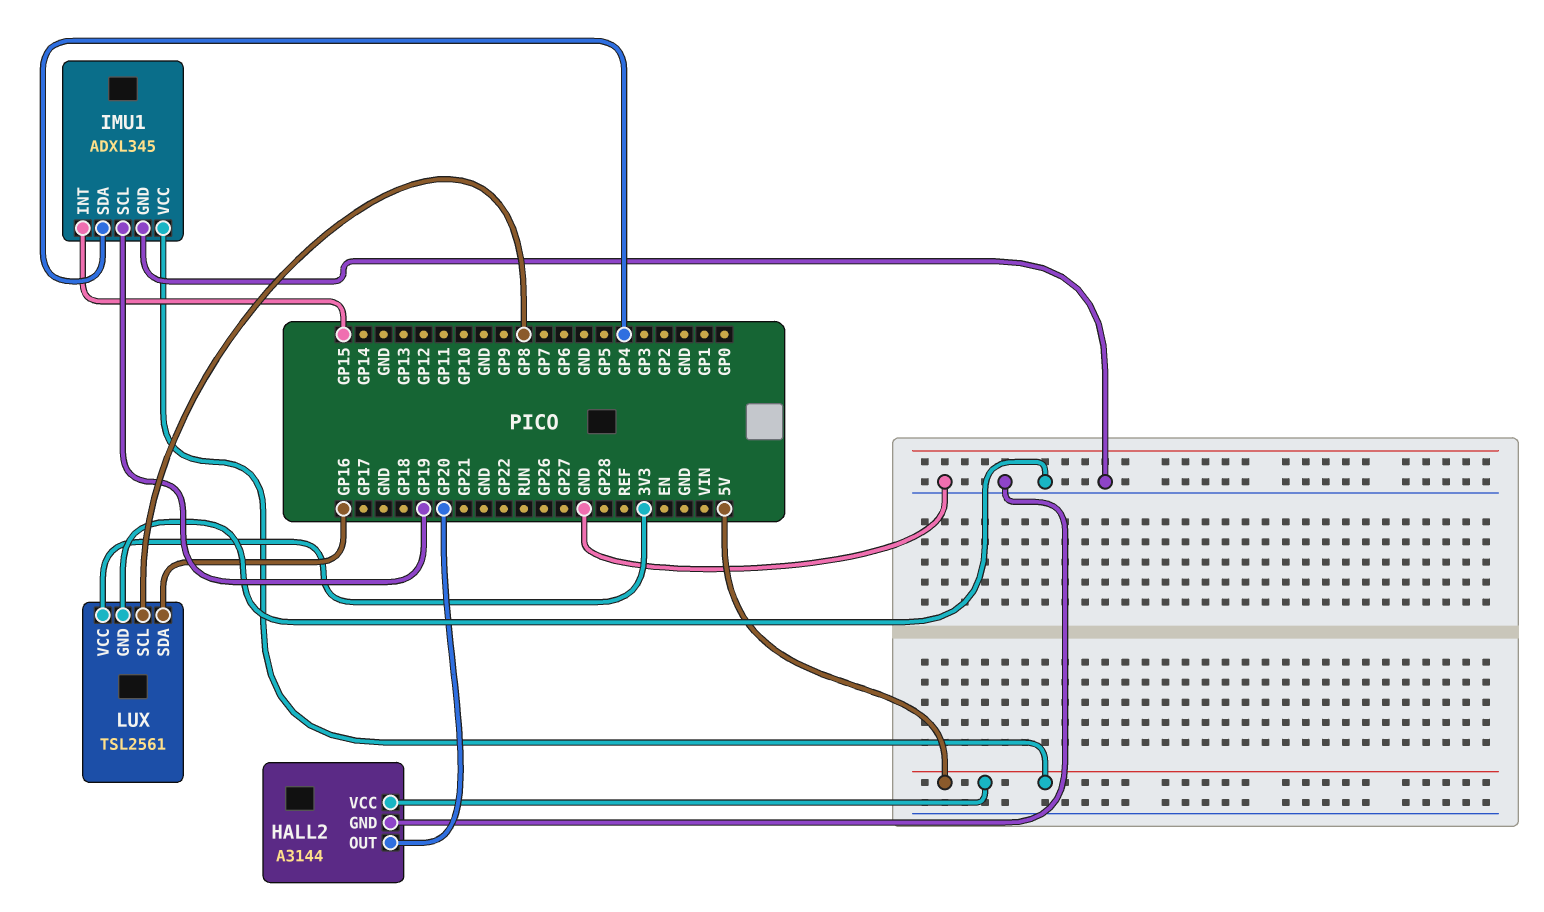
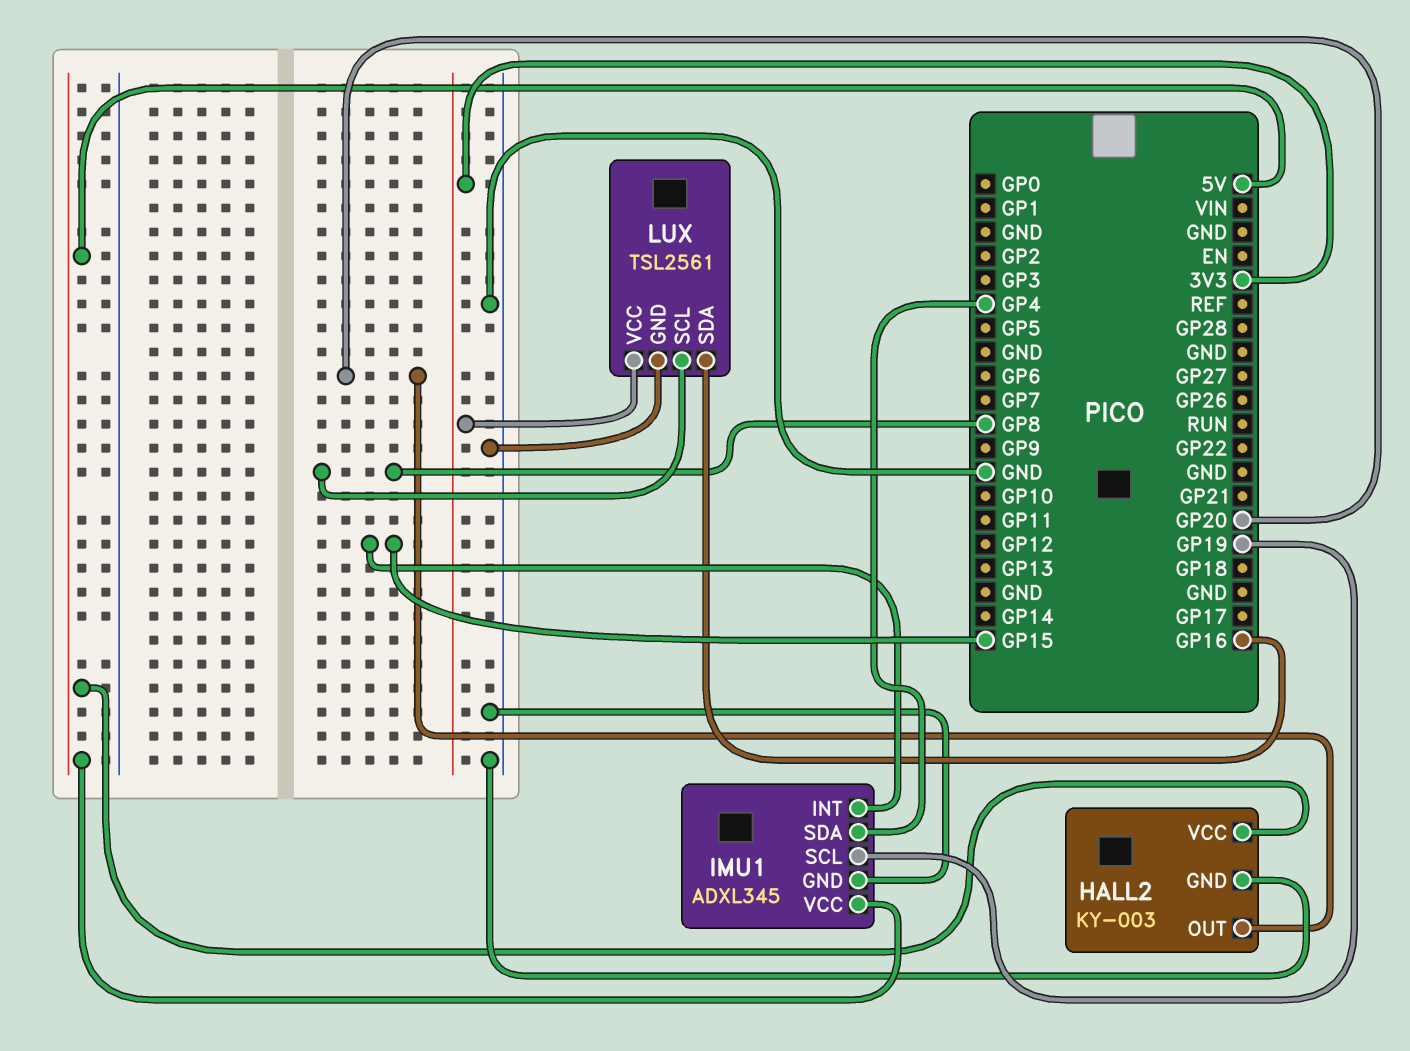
HALL2: A3144 -> KY-003

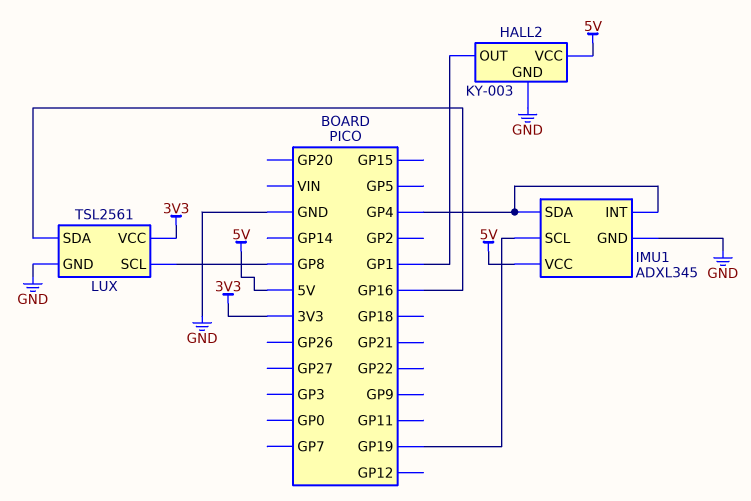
HALL2 pin OUT: GP20 -> GP1
IMU1 pin INT: GP15 -> GP4

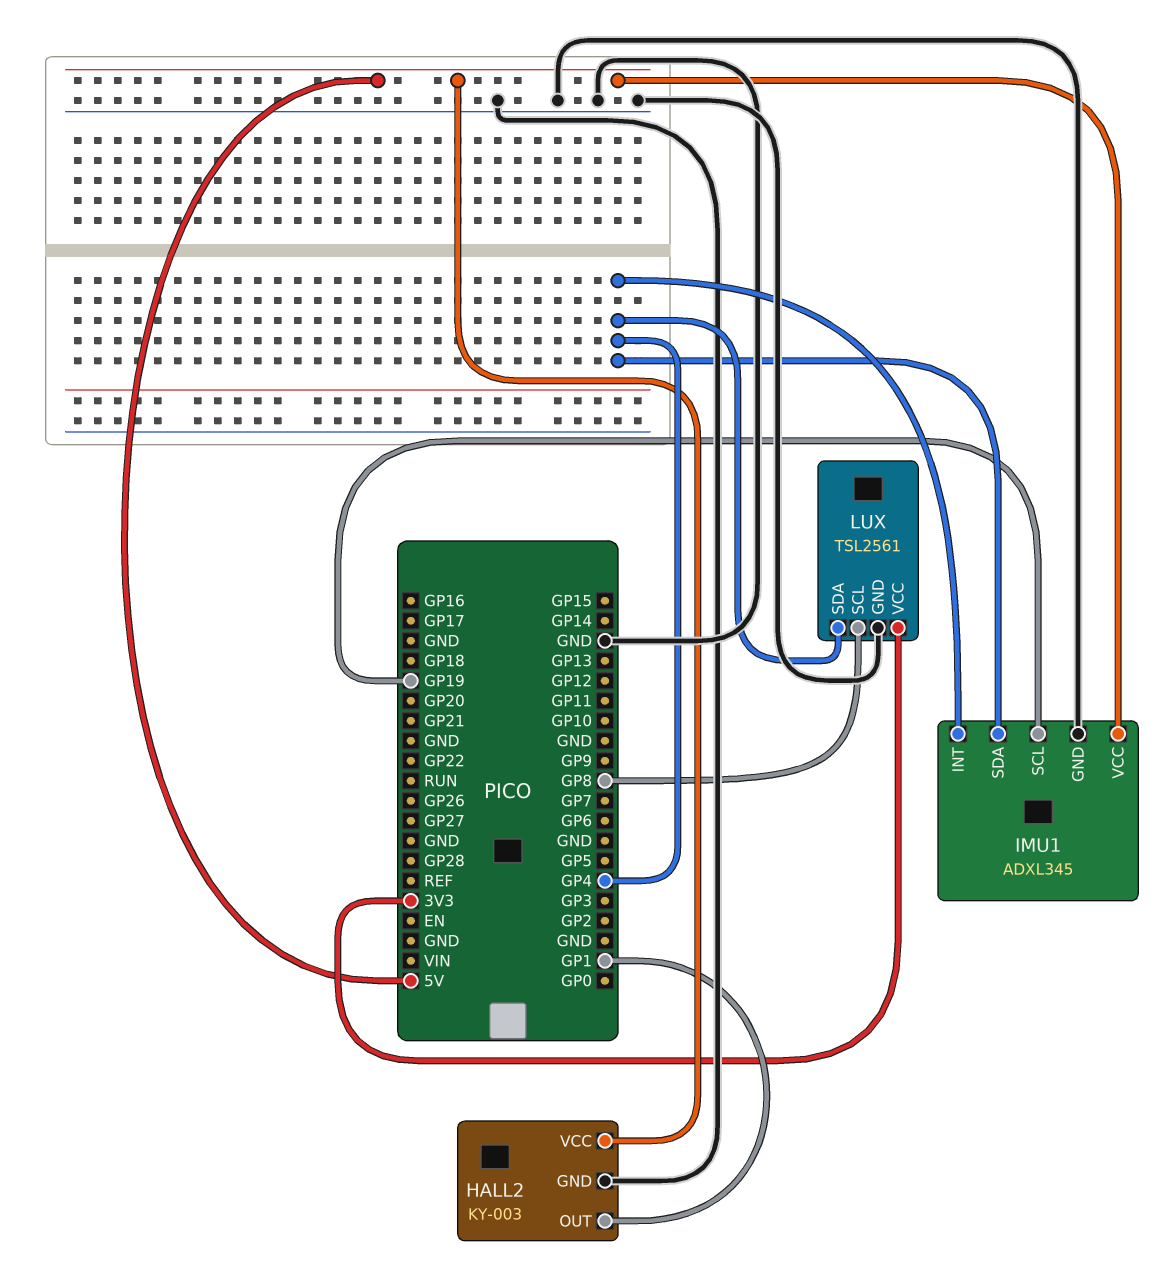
LUX pin SDA: GP16 -> GP4

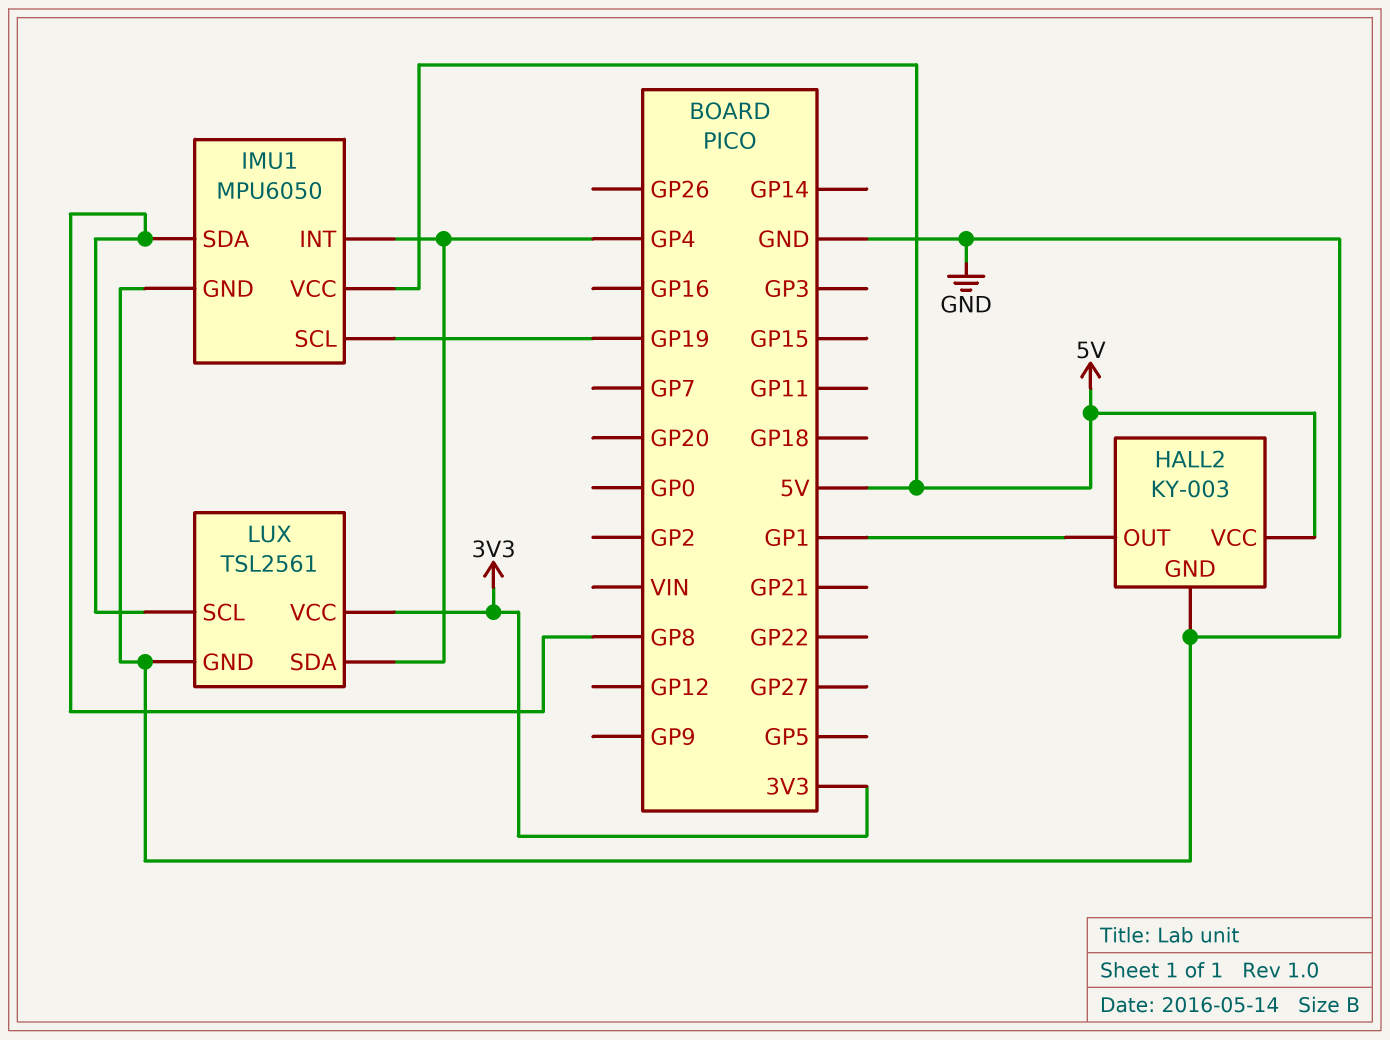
IMU1: ADXL345 -> MPU6050
IMU1 pin SDA: GP4 -> GP8

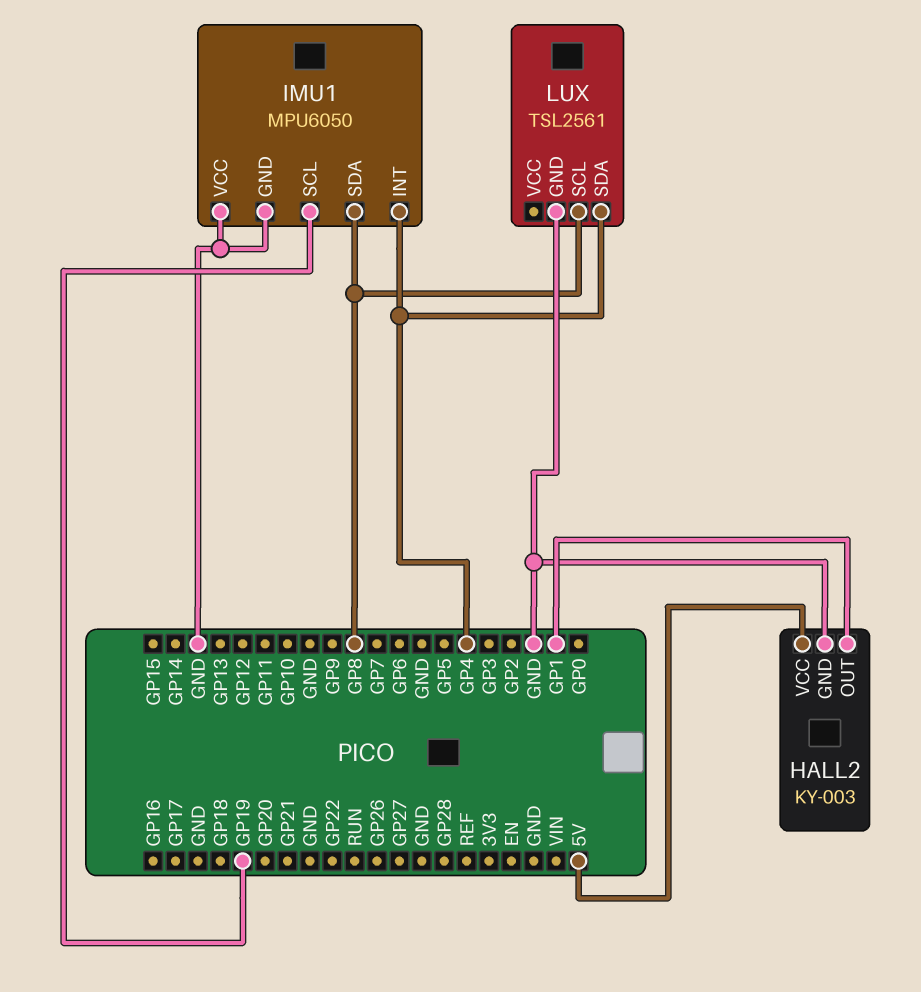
IMU1 pin VCC: 5V -> GND
LUX pin VCC: 3V3 -> none

